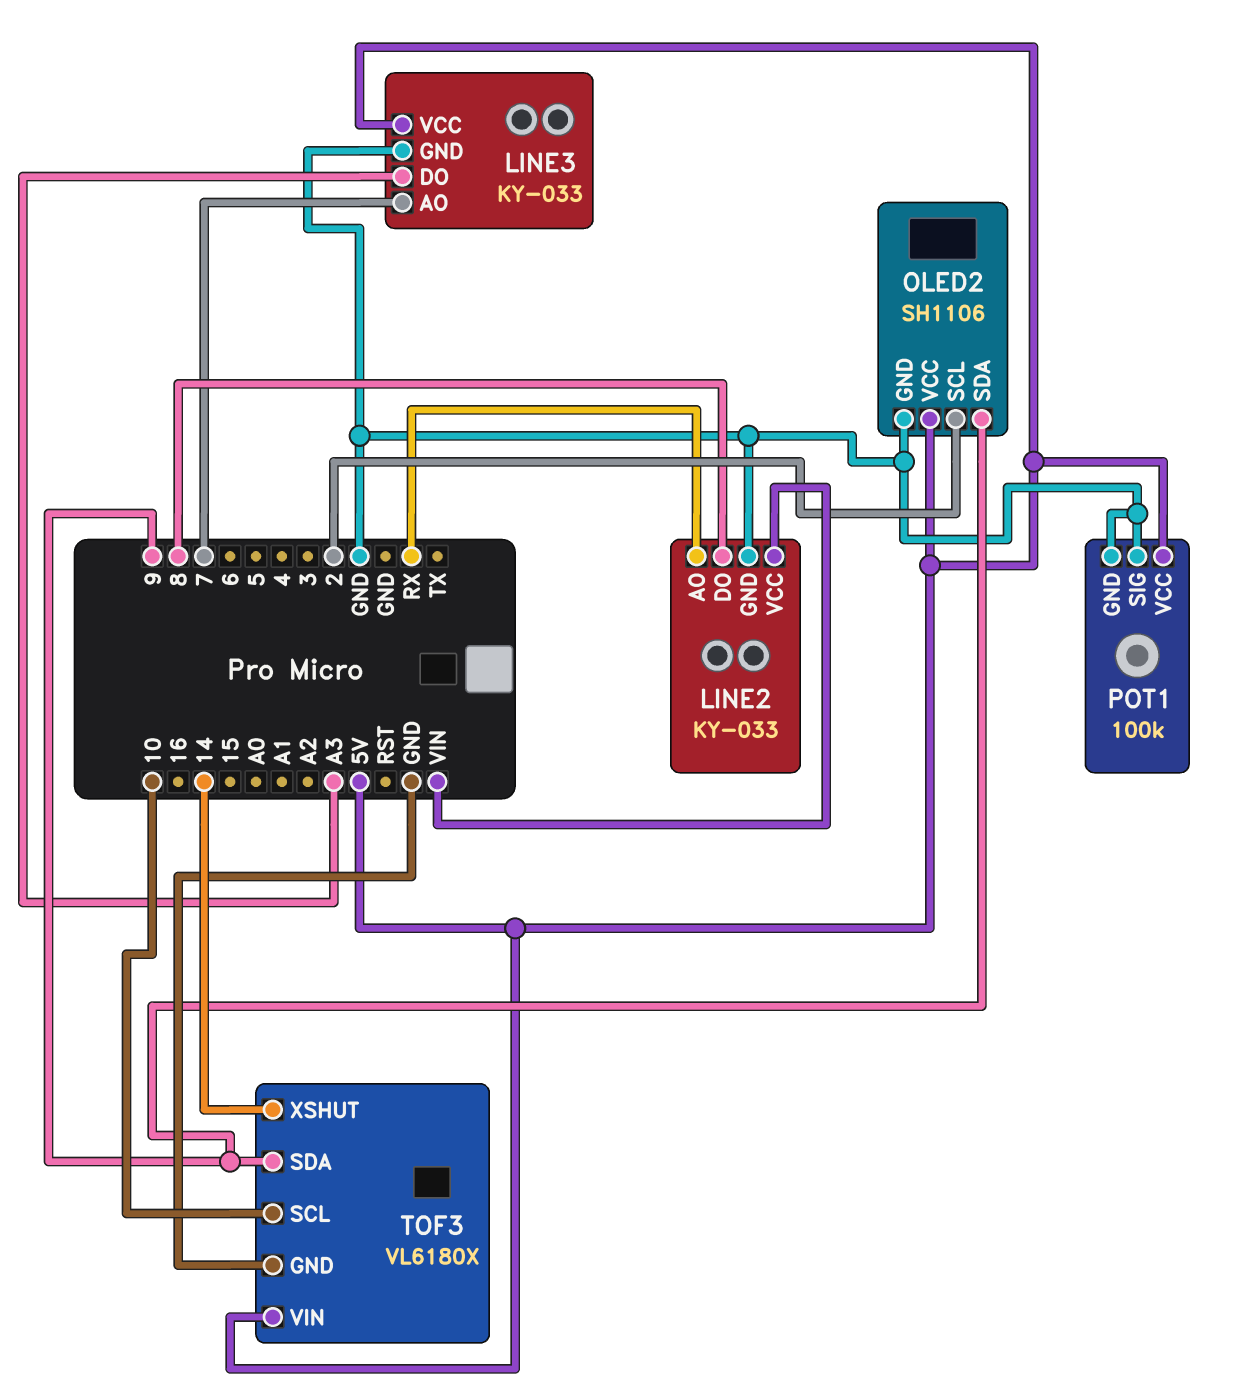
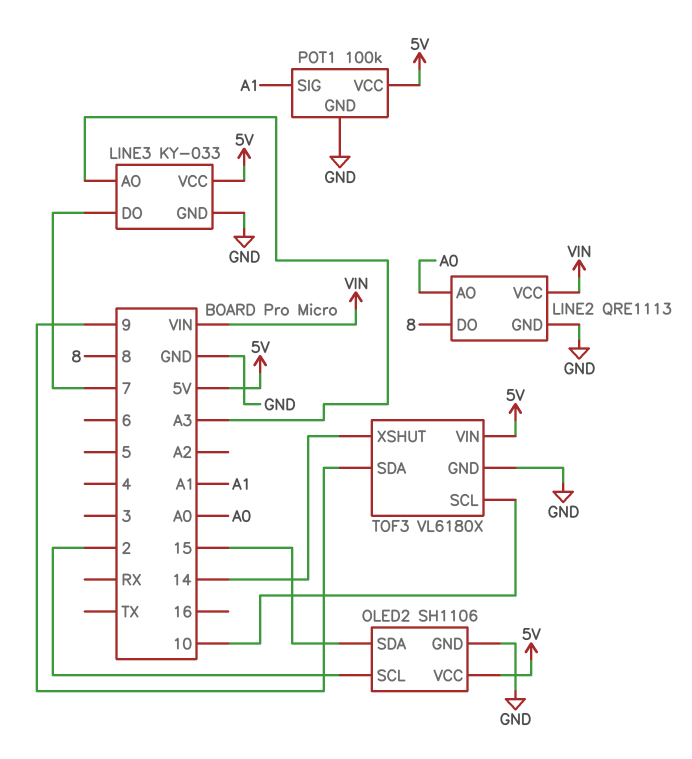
LINE2: KY-033 -> QRE1113
LINE2 pin AO: RX -> A0
LINE3 pin AO: 7 -> A3
LINE3 pin DO: A3 -> 7
OLED2 pin SDA: 9 -> 15
POT1 pin SIG: GND -> A1

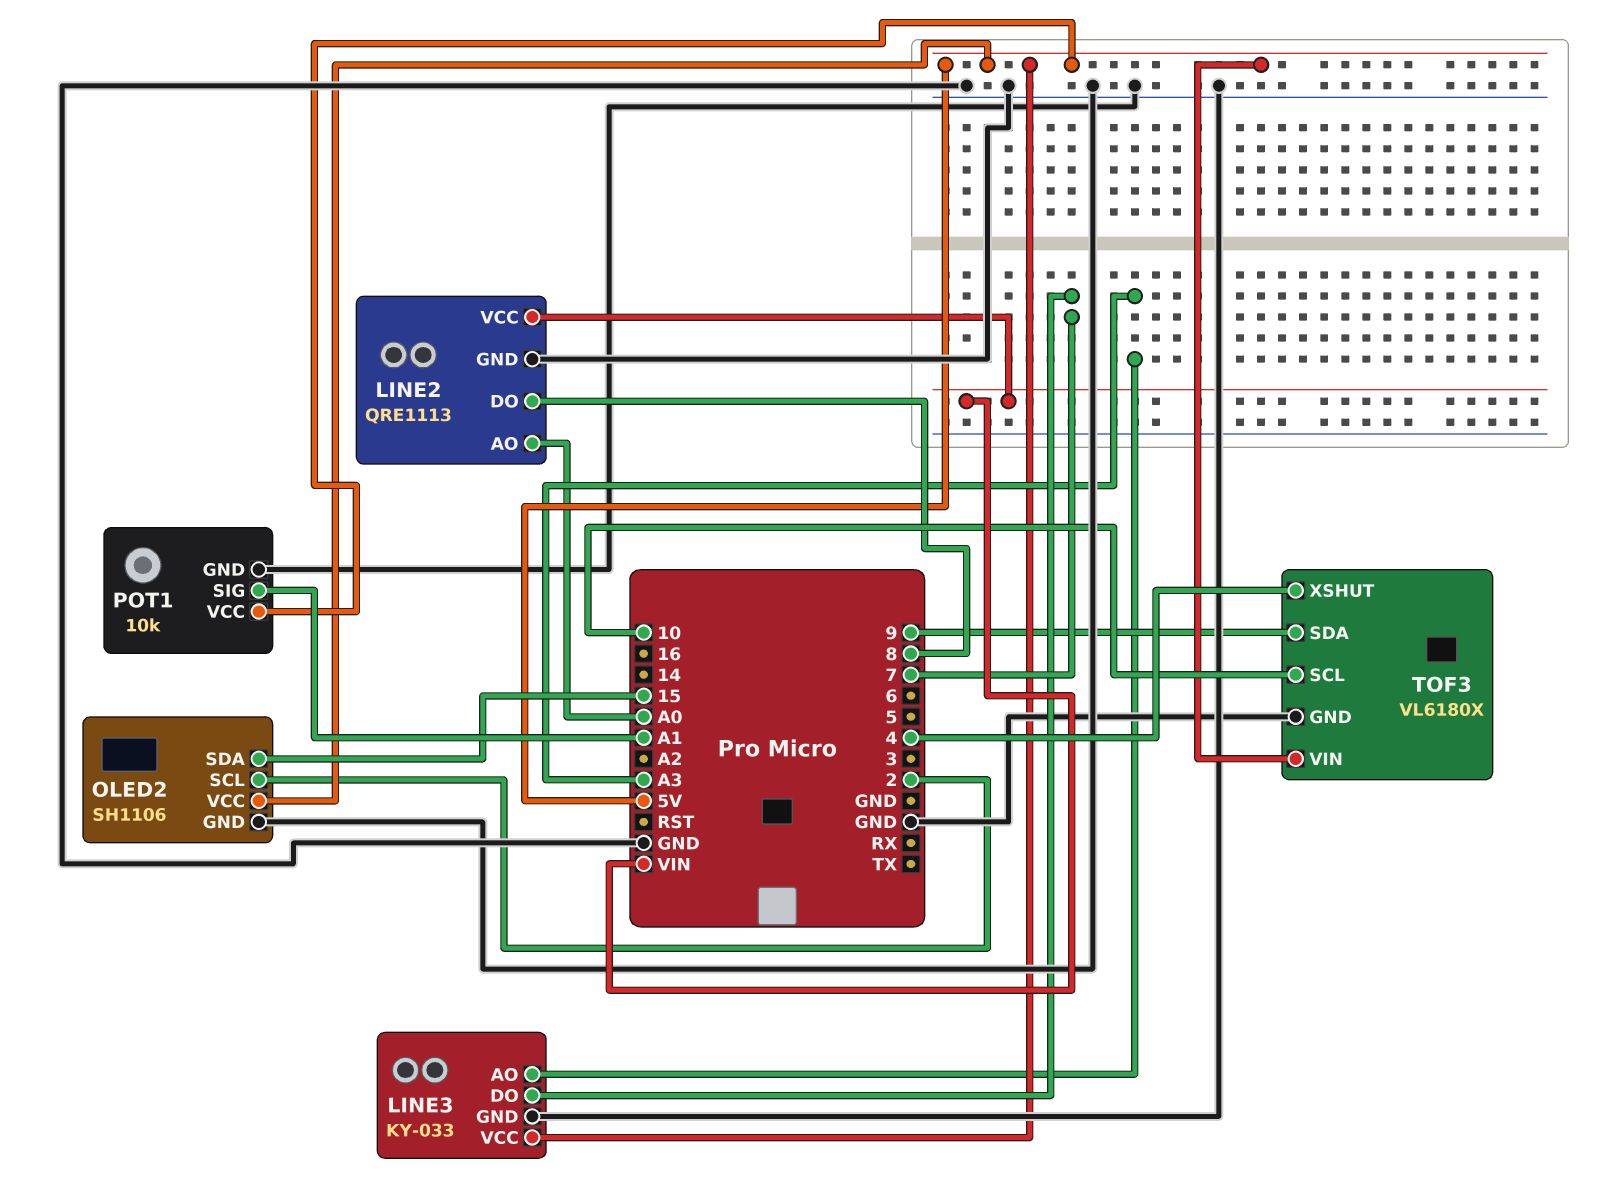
POT1: 100k -> 10k
TOF3 pin XSHUT: 14 -> 4

